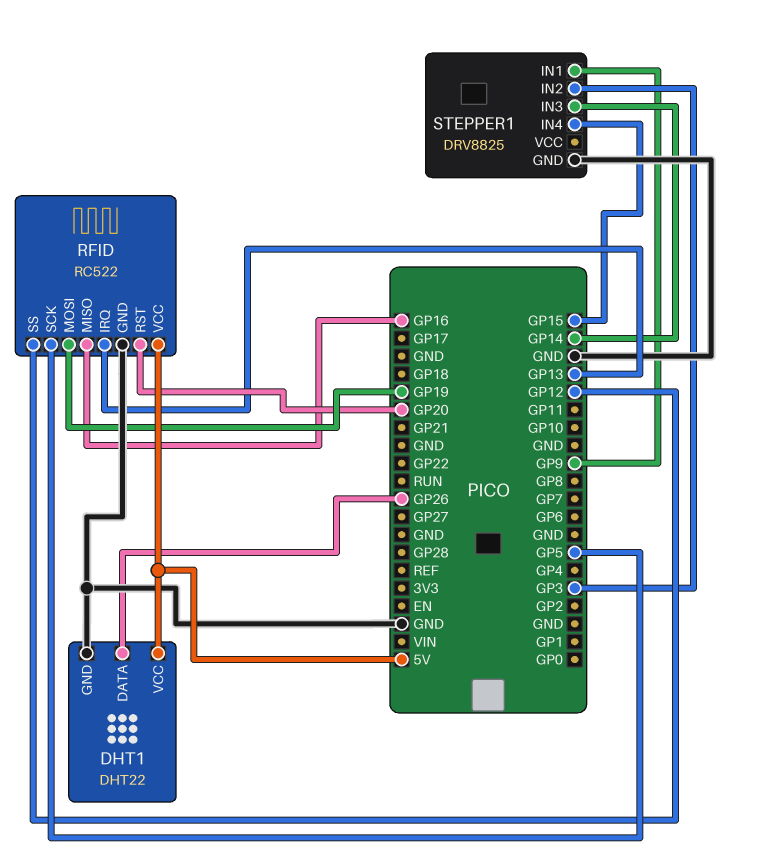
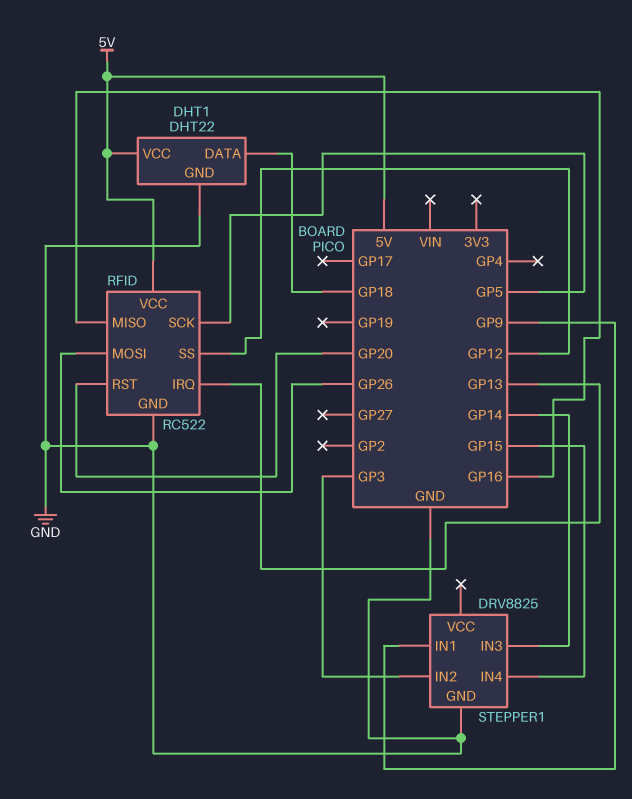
DHT1 pin DATA: GP26 -> GP18
RFID pin MOSI: GP19 -> GP26

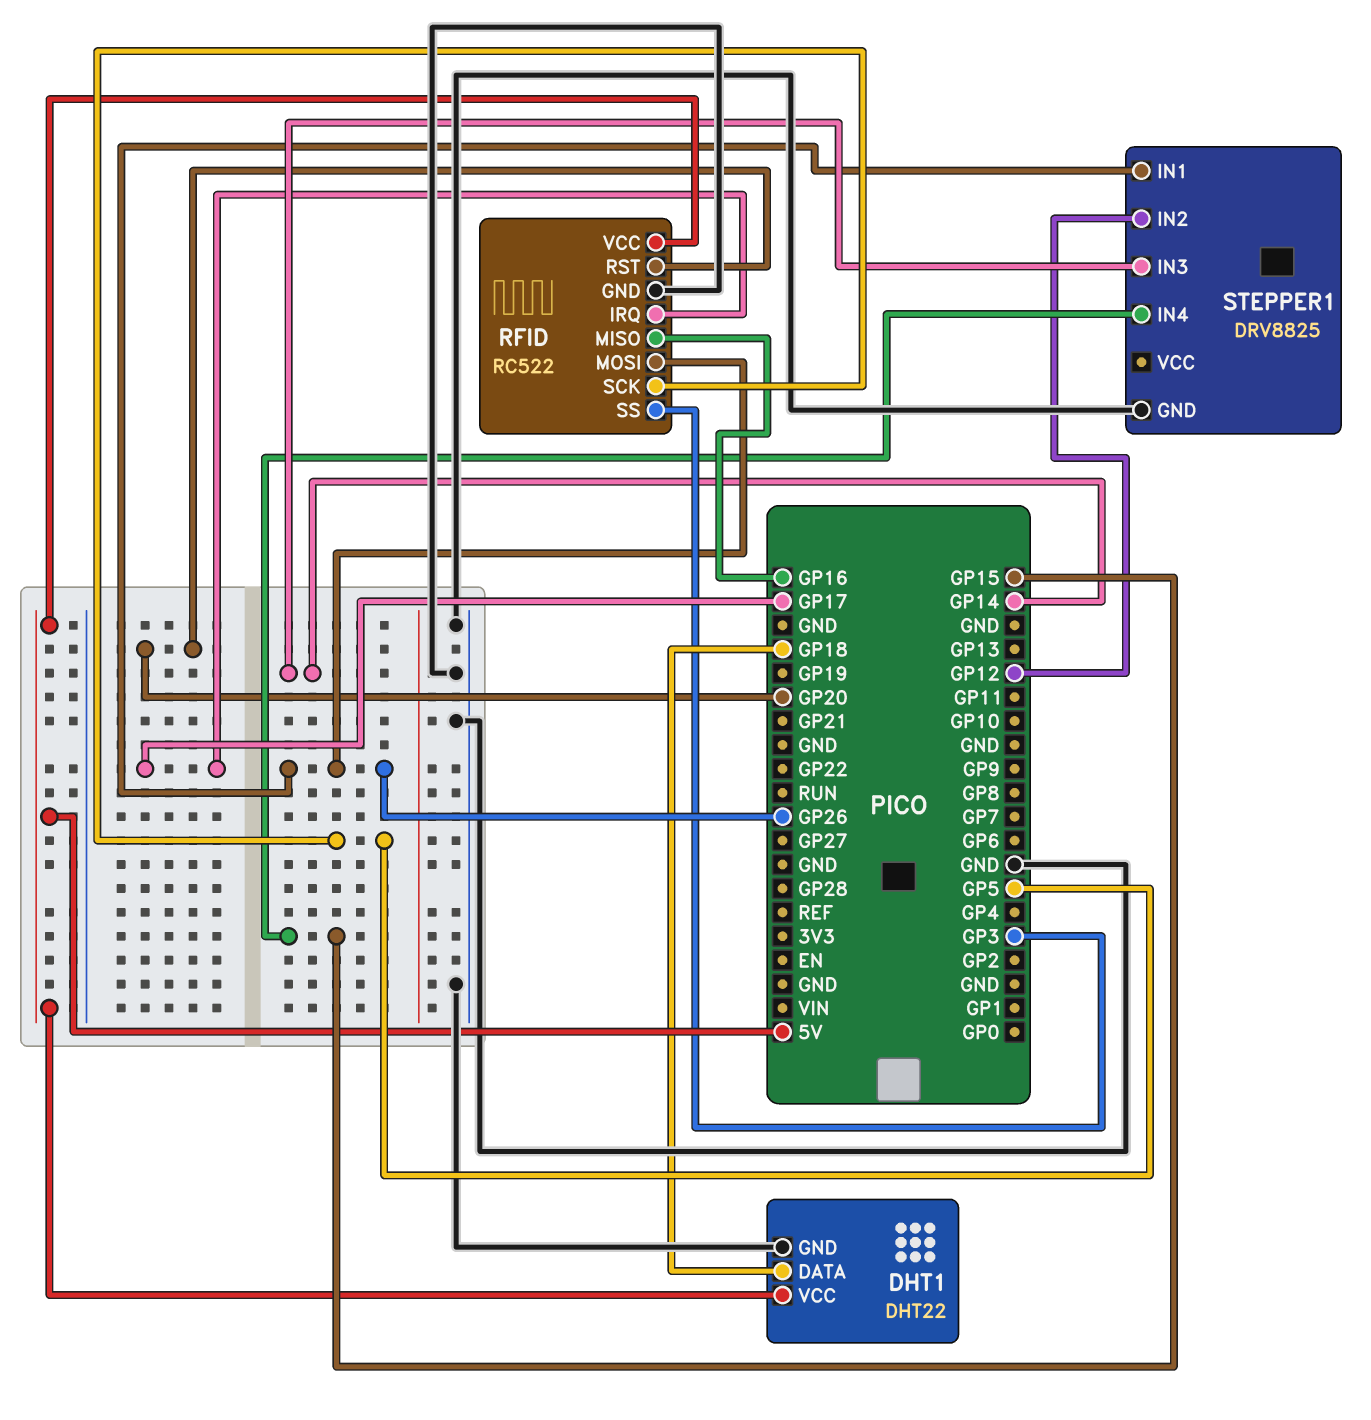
RFID pin IRQ: GP13 -> GP17
RFID pin SS: GP12 -> GP3
STEPPER1 pin IN1: GP9 -> GP26
STEPPER1 pin IN2: GP3 -> GP12

